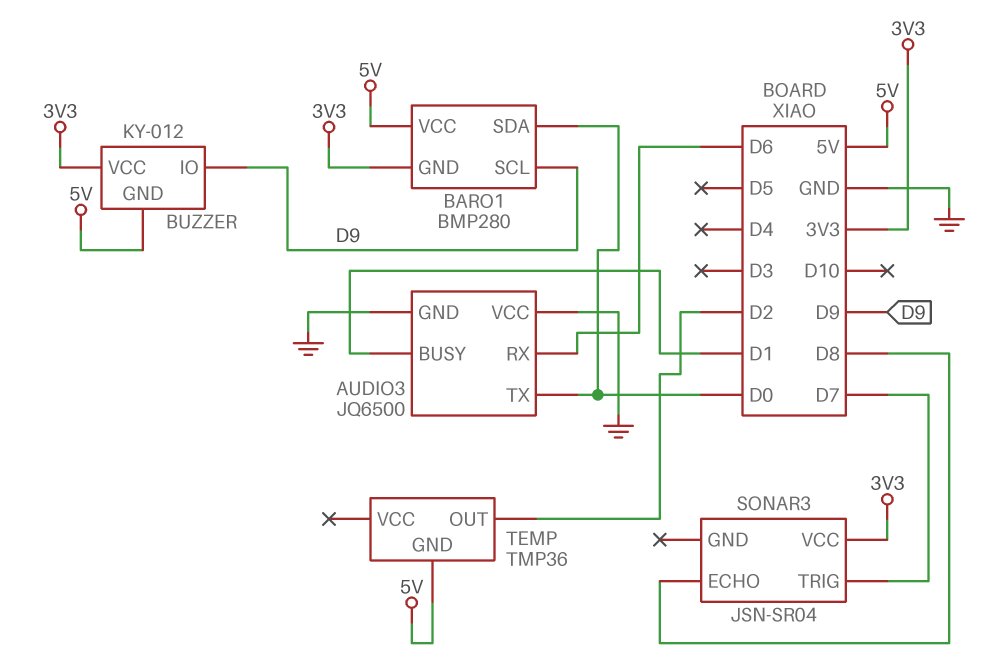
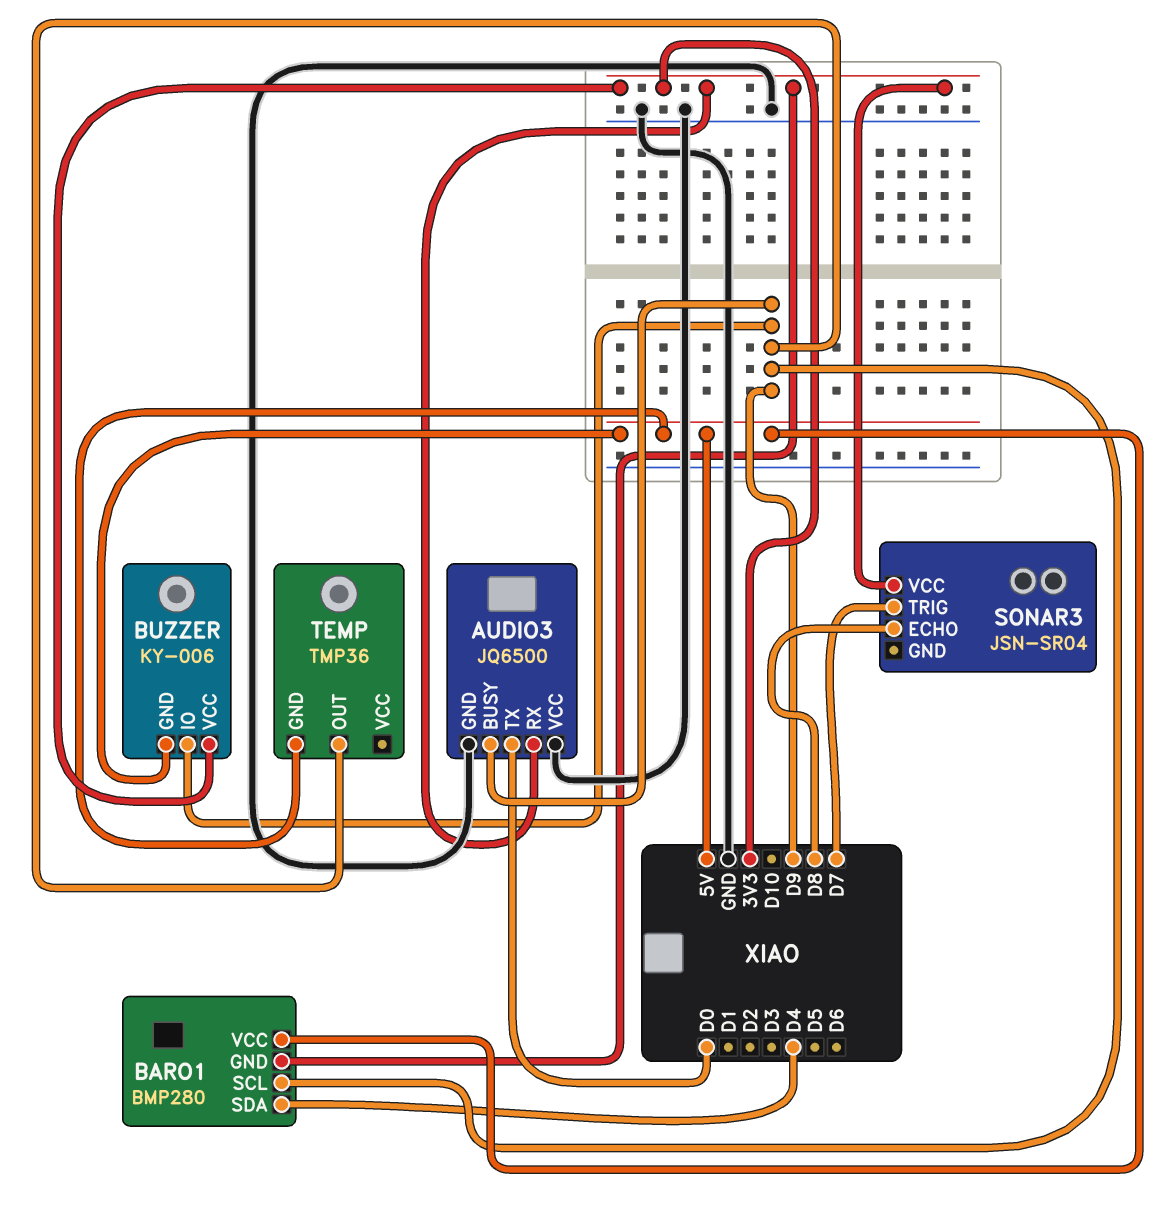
AUDIO3 pin BUSY: D1 -> D9
AUDIO3 pin RX: D6 -> 3V3
BARO1 pin SDA: D0 -> D4
BUZZER: KY-012 -> KY-006
TEMP pin OUT: D2 -> D9

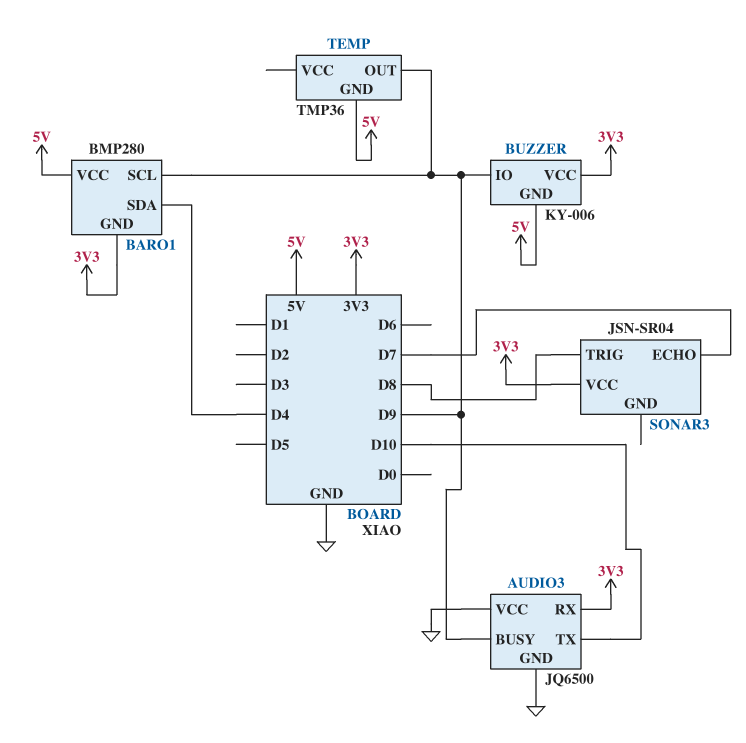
AUDIO3 pin TX: D0 -> D10
SONAR3 pin ECHO: D8 -> D7
SONAR3 pin TRIG: D7 -> D8

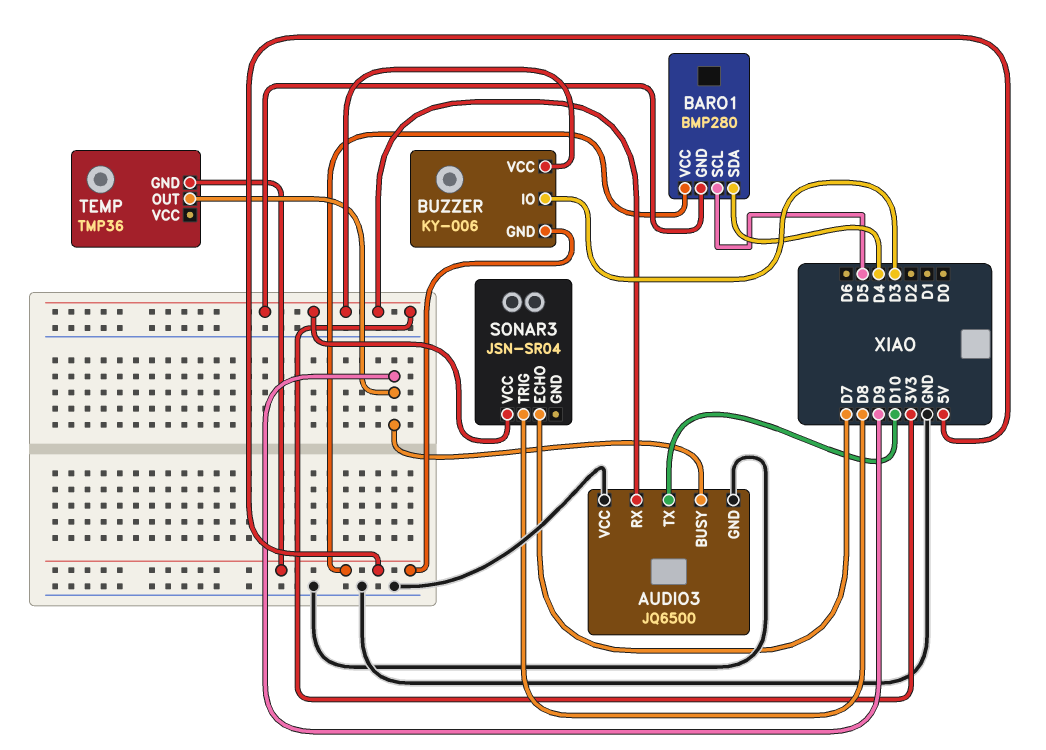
BARO1 pin SCL: D9 -> D5
BUZZER pin IO: D9 -> D3

